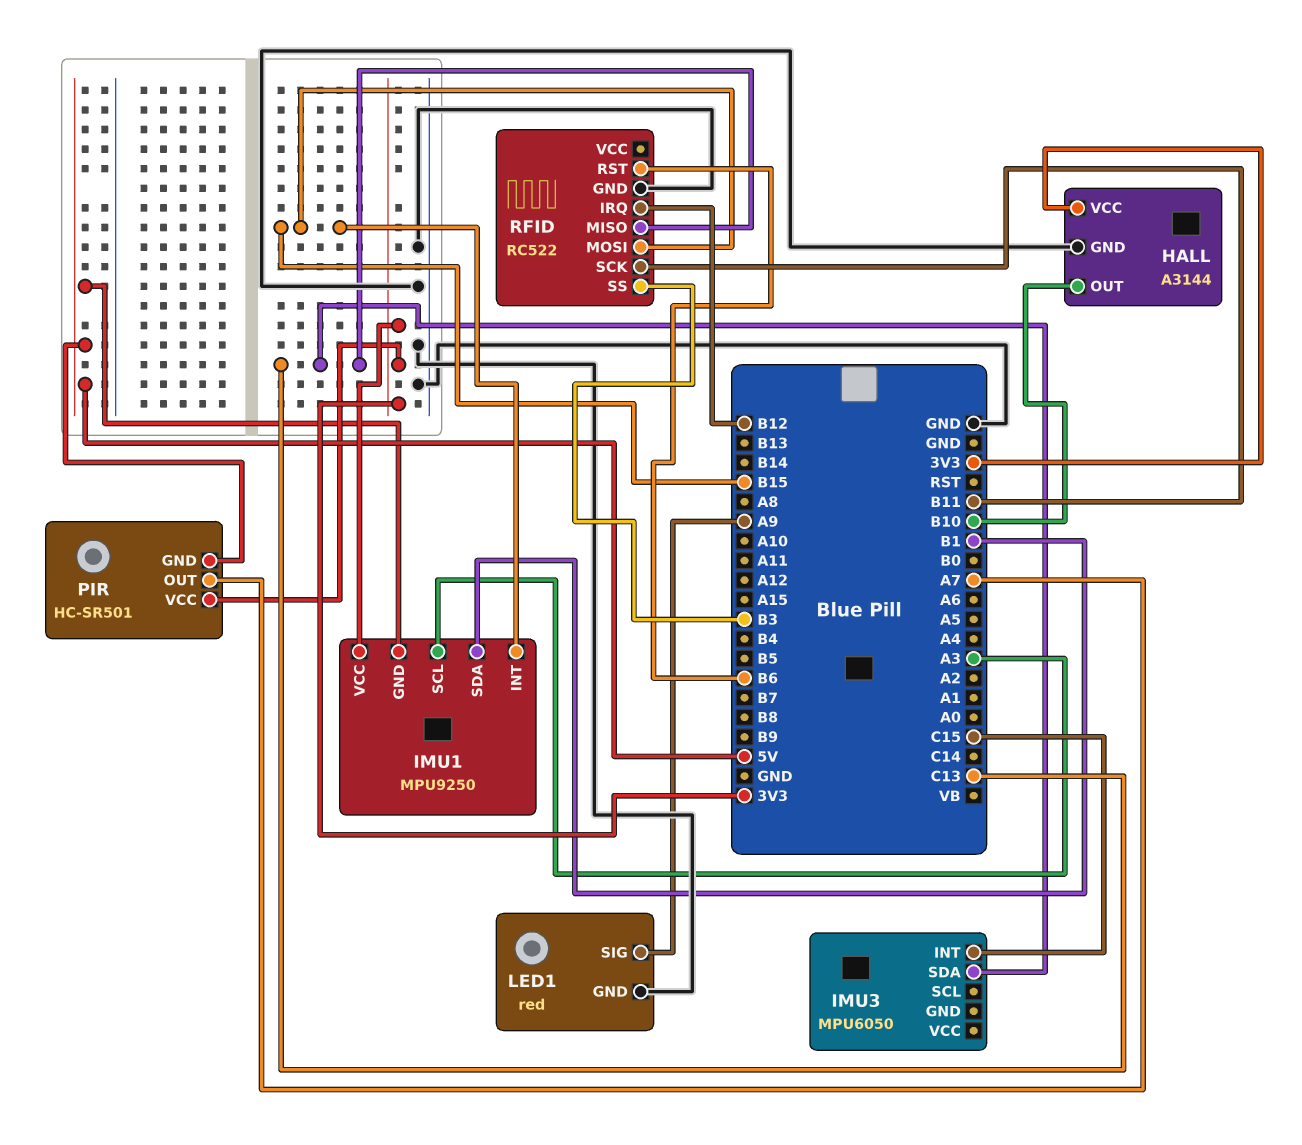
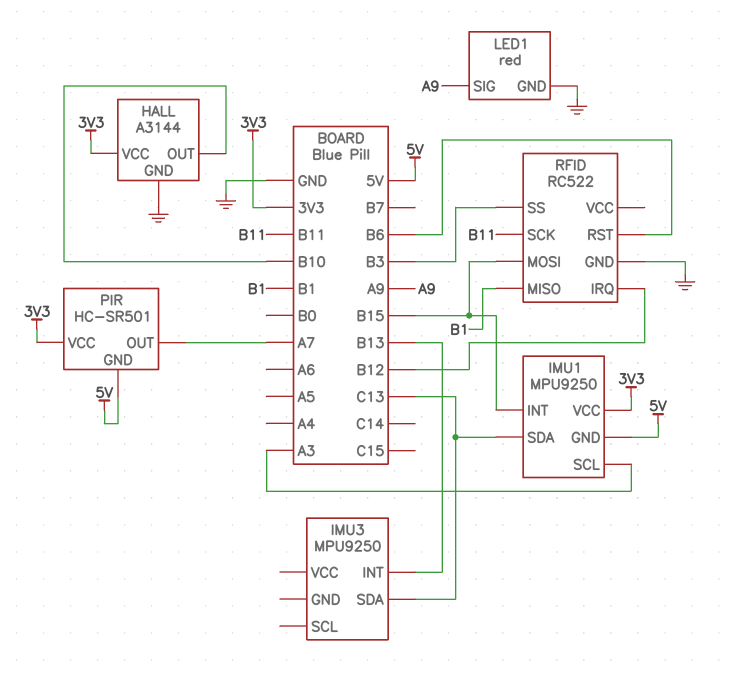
IMU1 pin SDA: B1 -> C13
IMU3: MPU6050 -> MPU9250
IMU3 pin INT: C15 -> B13
RFID pin MISO: C13 -> B1

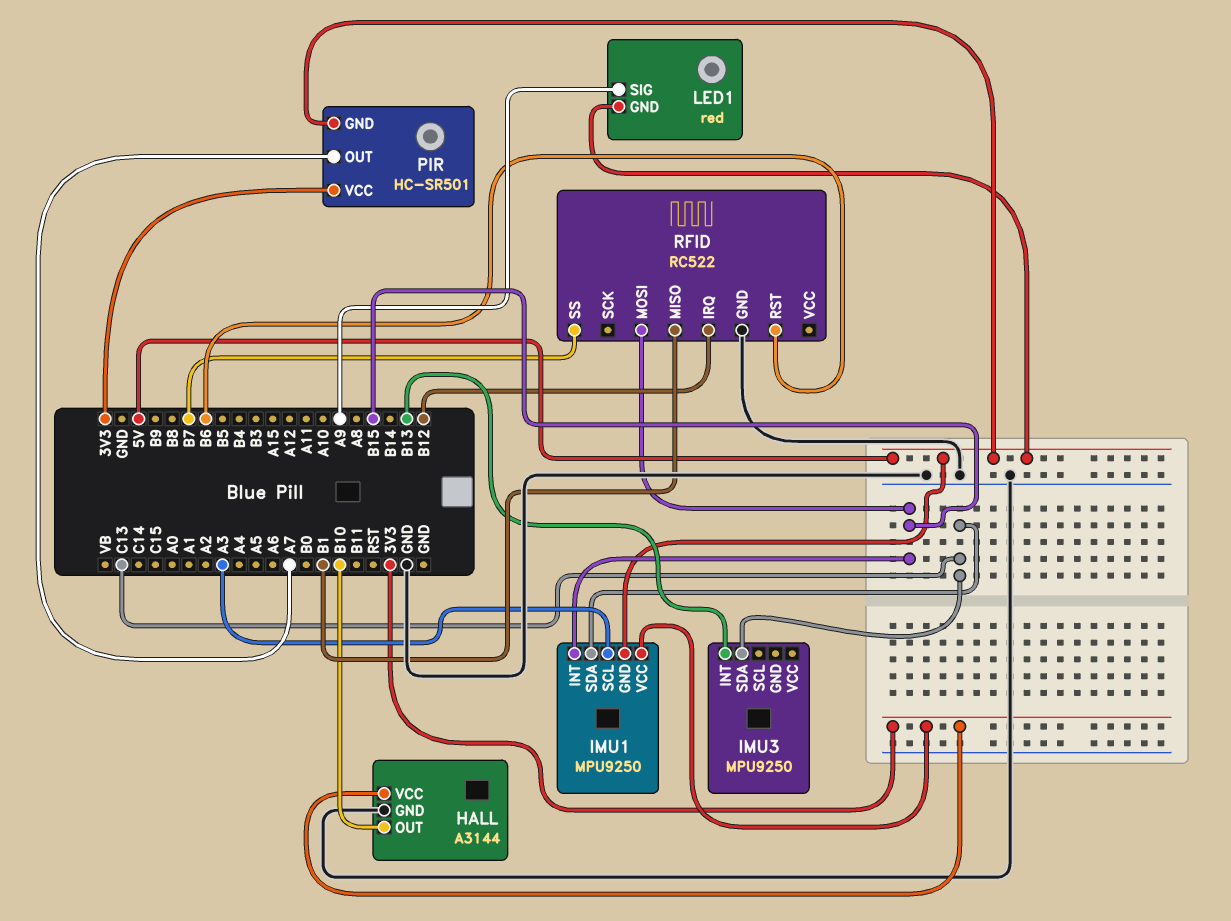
LED1 pin GND: GND -> 5V
RFID pin SCK: B11 -> none
RFID pin SS: B3 -> B7

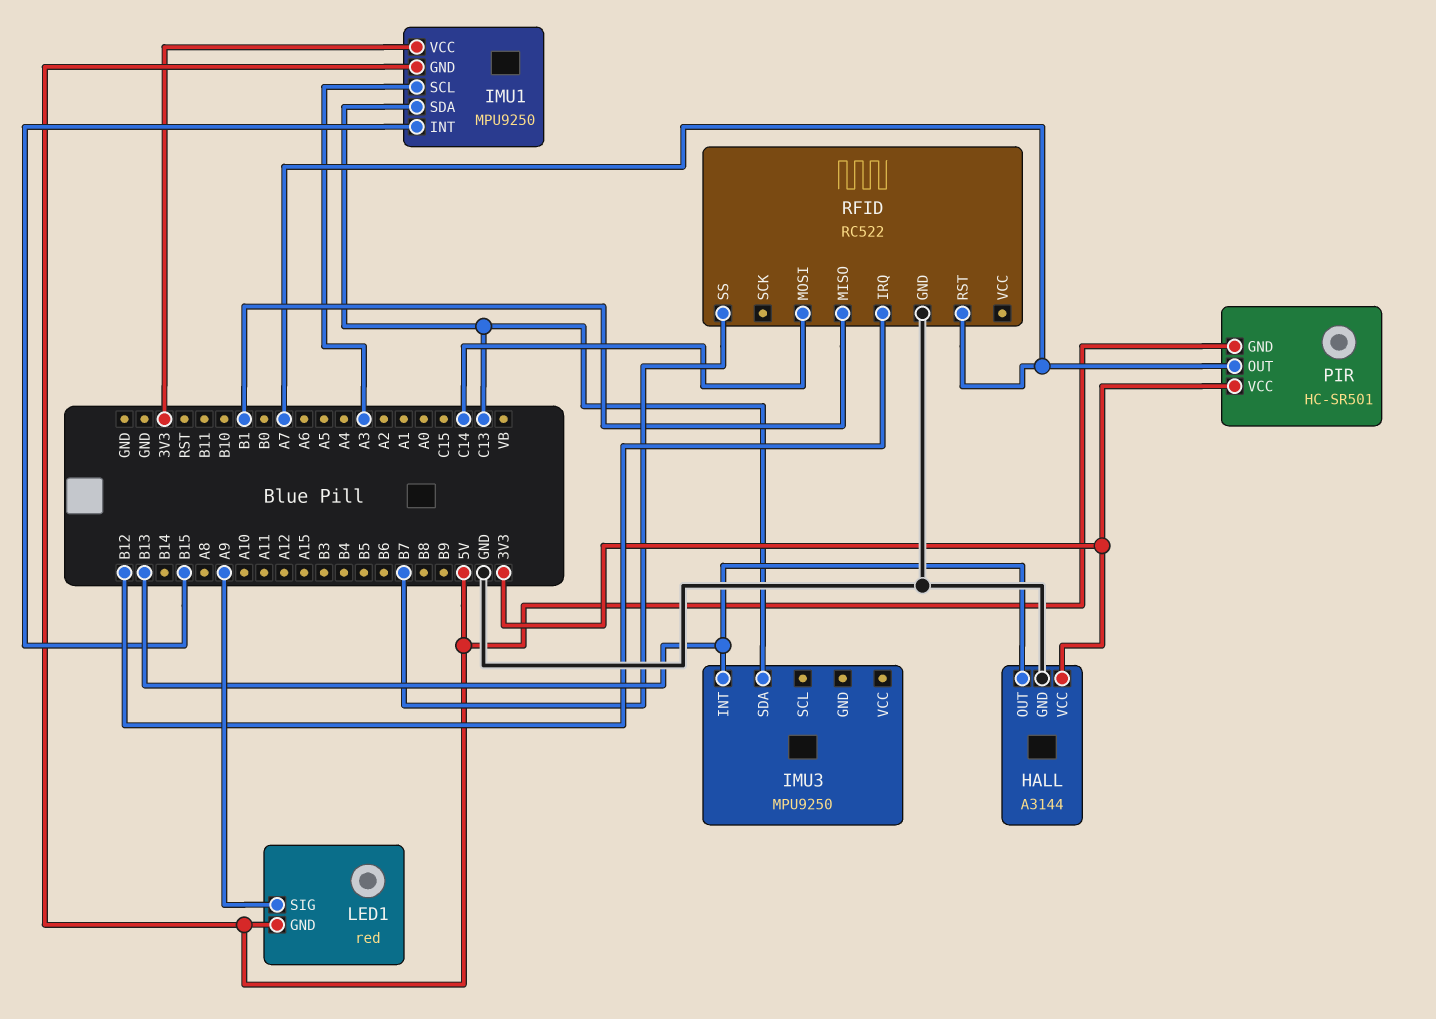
HALL pin OUT: B10 -> B13
RFID pin MOSI: B15 -> C14
RFID pin RST: B6 -> A7

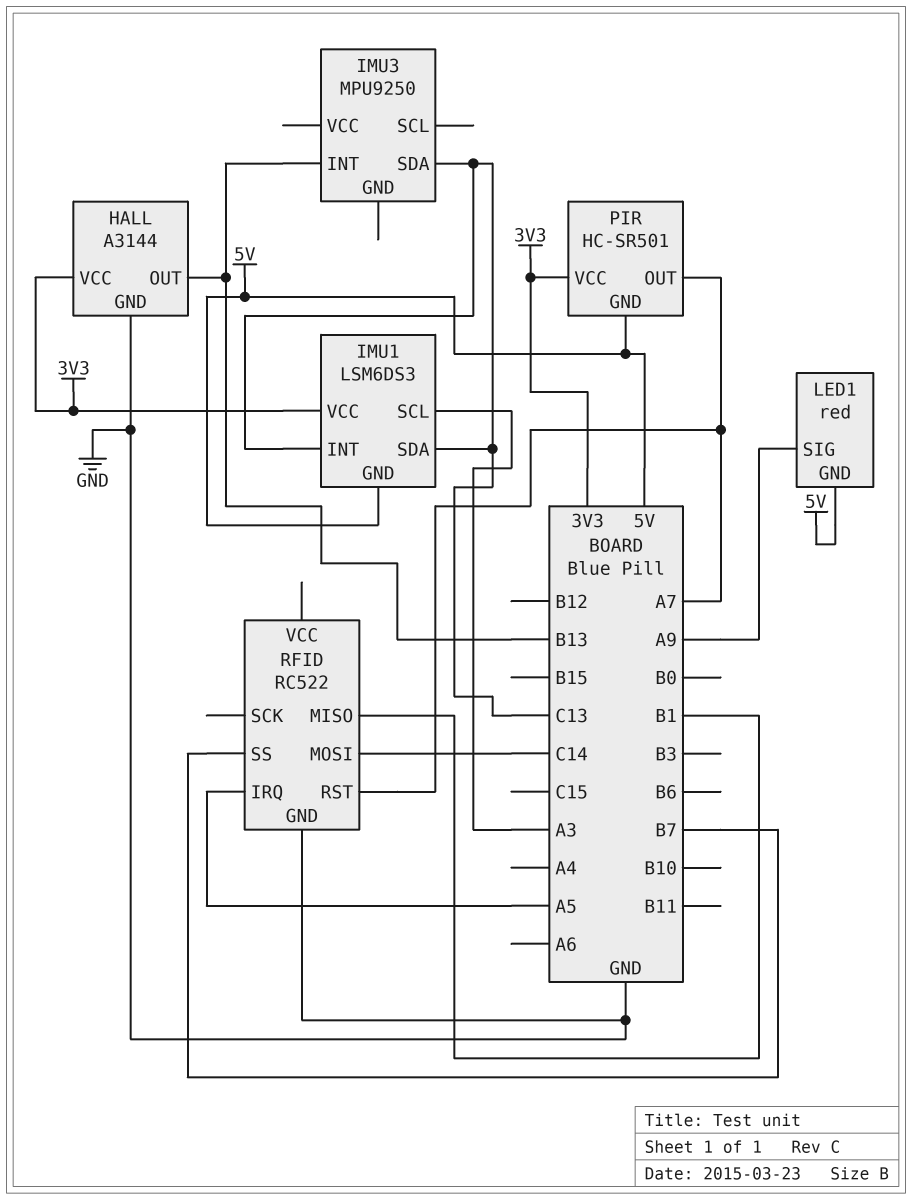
IMU1: MPU9250 -> LSM6DS3
IMU1 pin INT: B15 -> C13
RFID pin IRQ: B12 -> A5

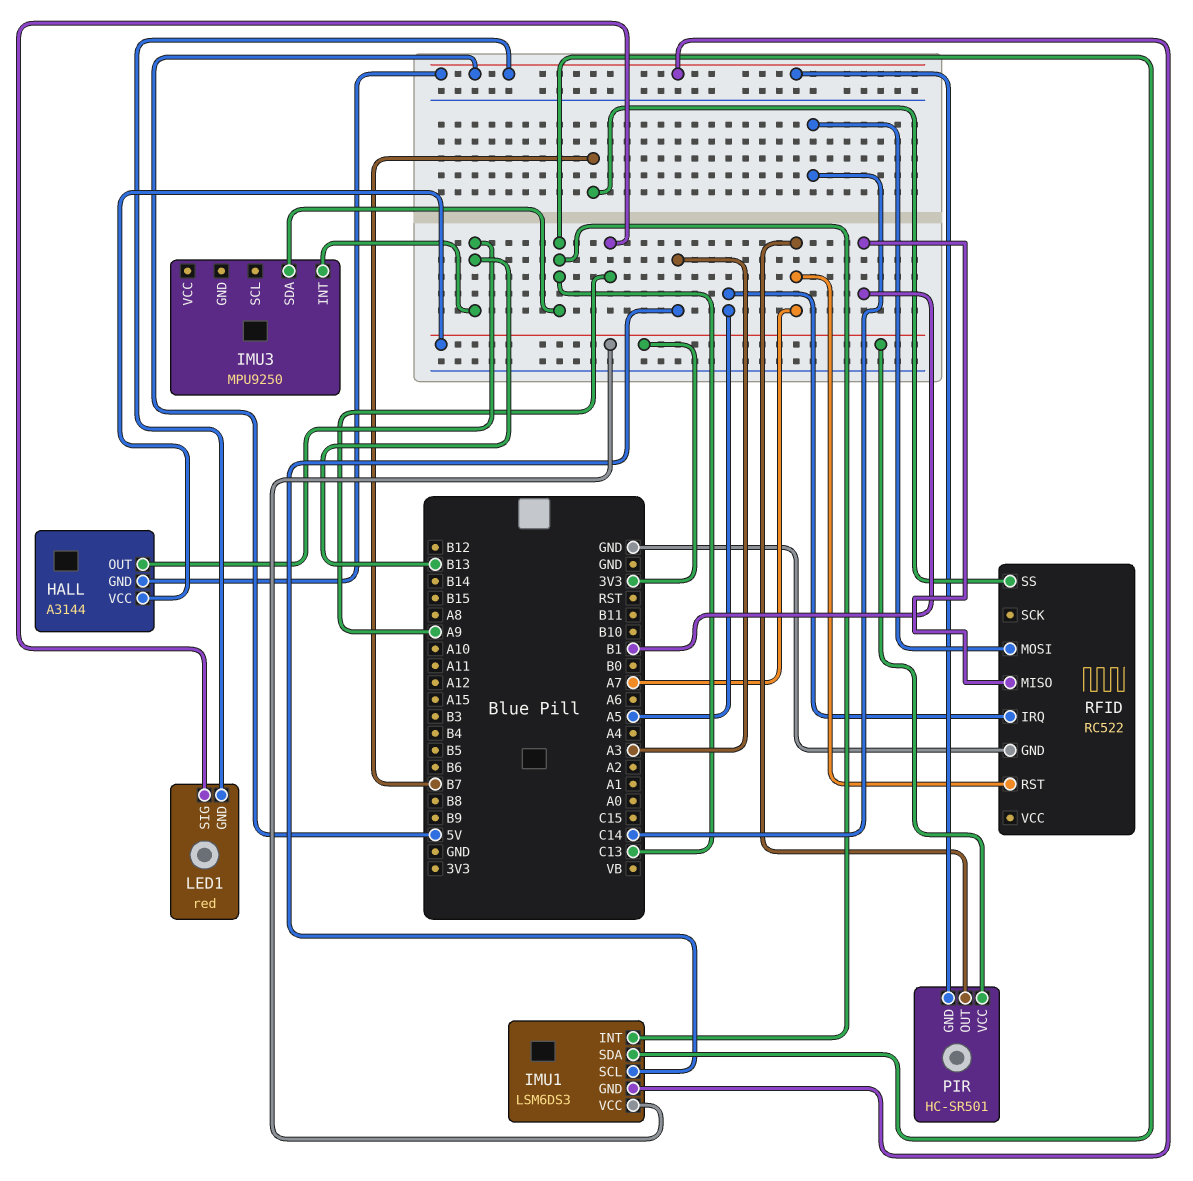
HALL pin GND: GND -> 5V

